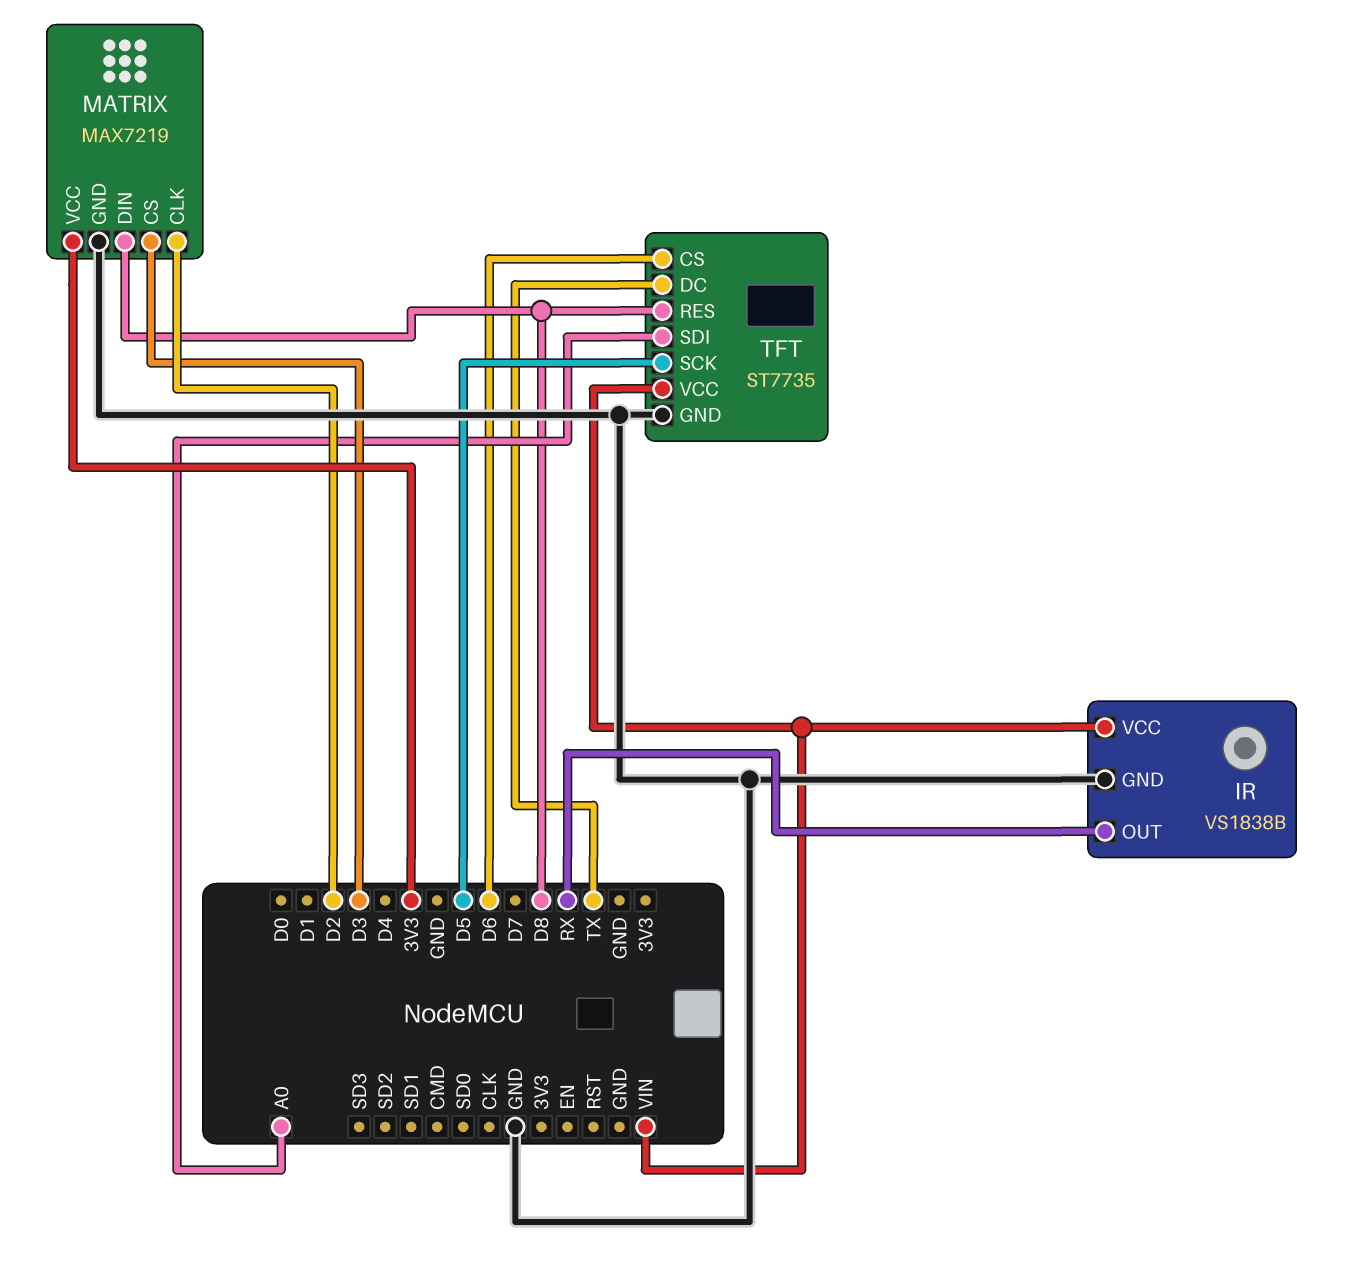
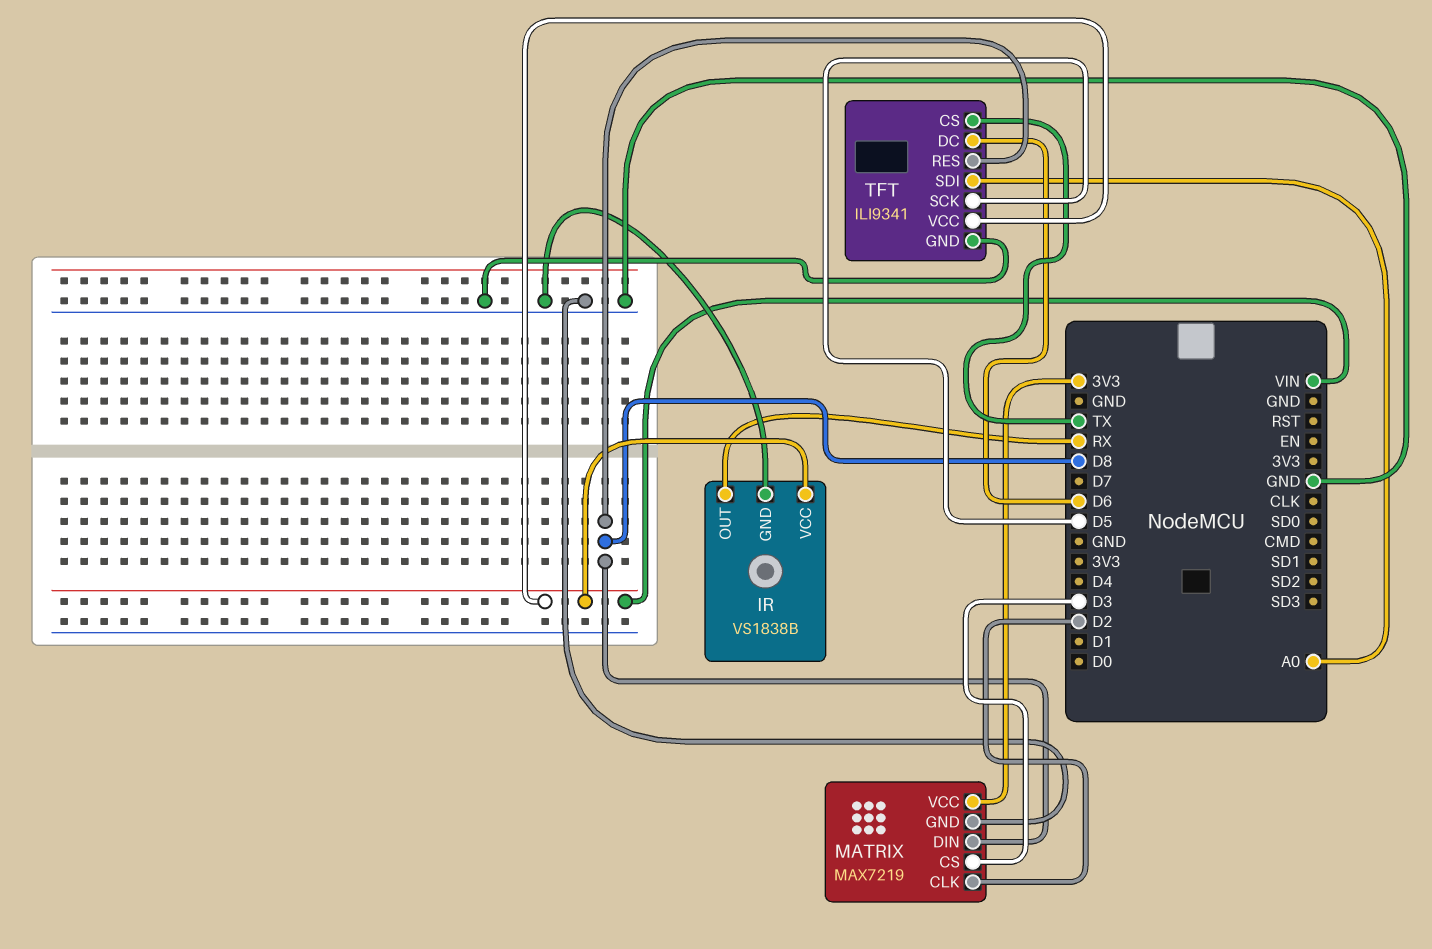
TFT: ST7735 -> ILI9341
TFT pin CS: D6 -> TX
TFT pin DC: TX -> D6

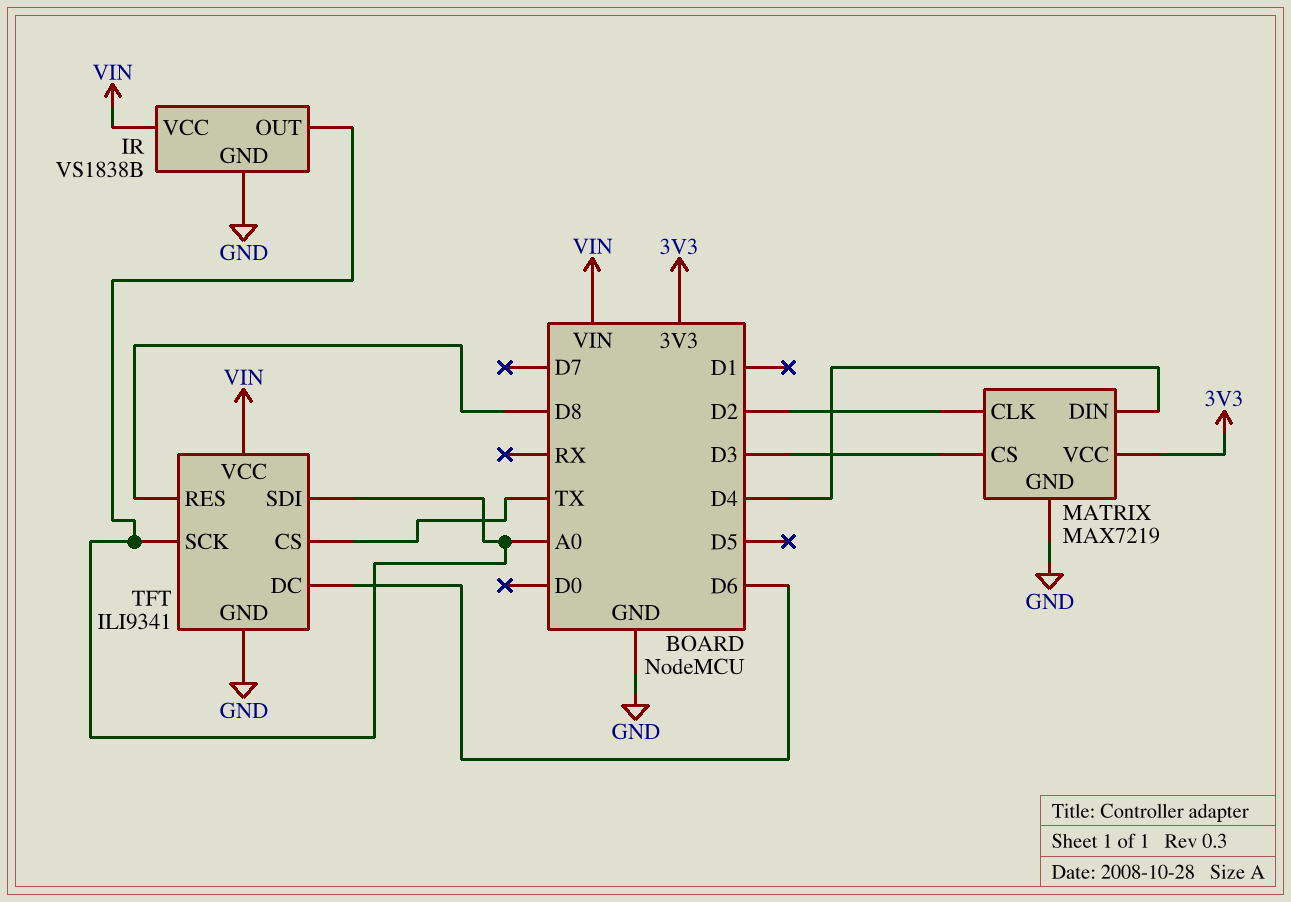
IR pin OUT: RX -> A0
MATRIX pin DIN: D8 -> D4
TFT pin SCK: D5 -> A0

